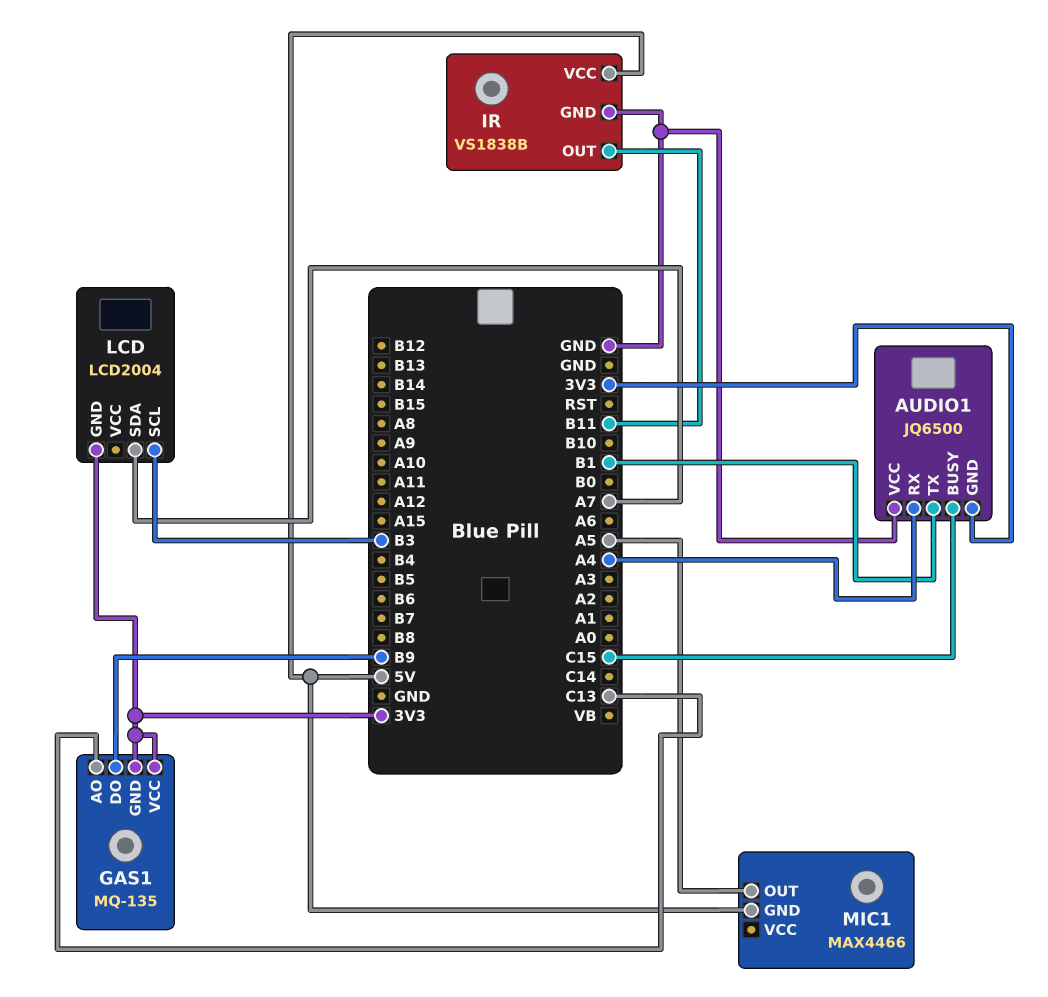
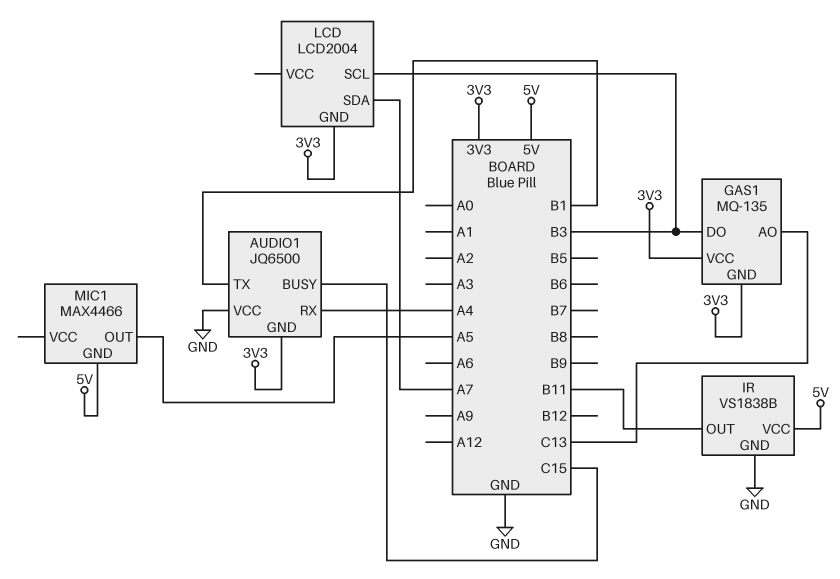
GAS1 pin DO: B9 -> B3

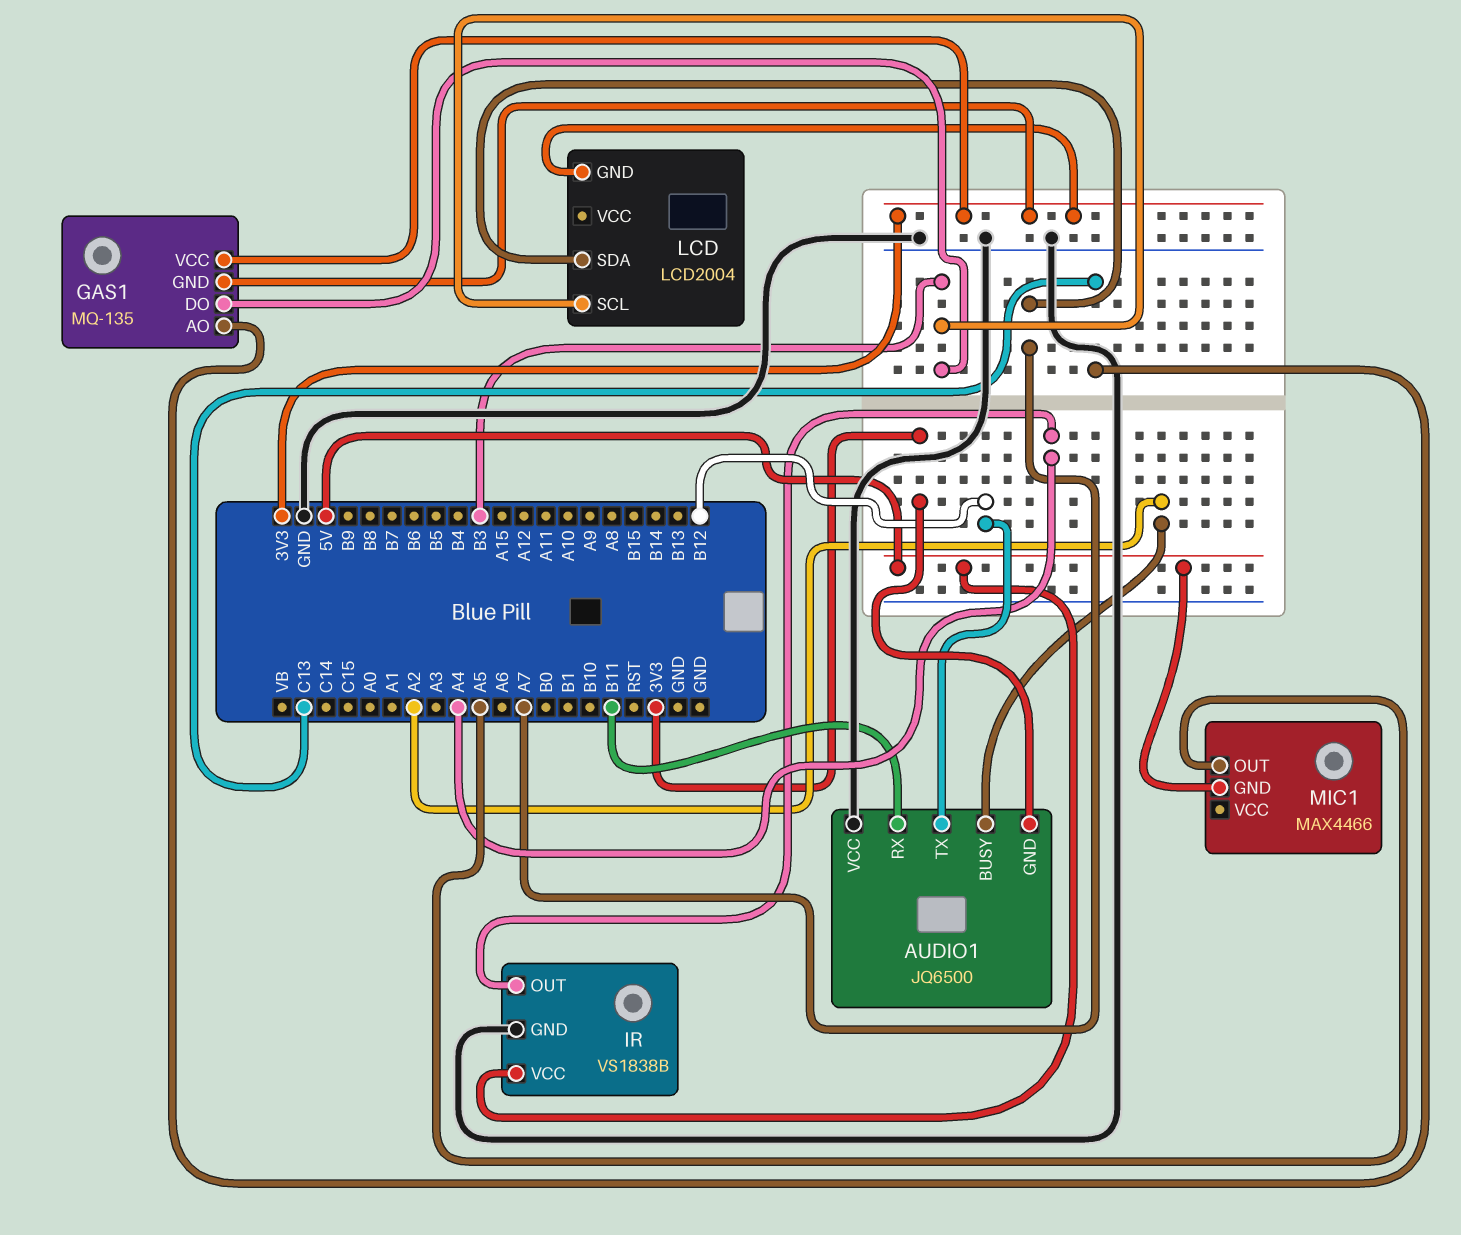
AUDIO1 pin BUSY: C15 -> A2
AUDIO1 pin RX: A4 -> B11
AUDIO1 pin TX: B1 -> B12
IR pin OUT: B11 -> A4

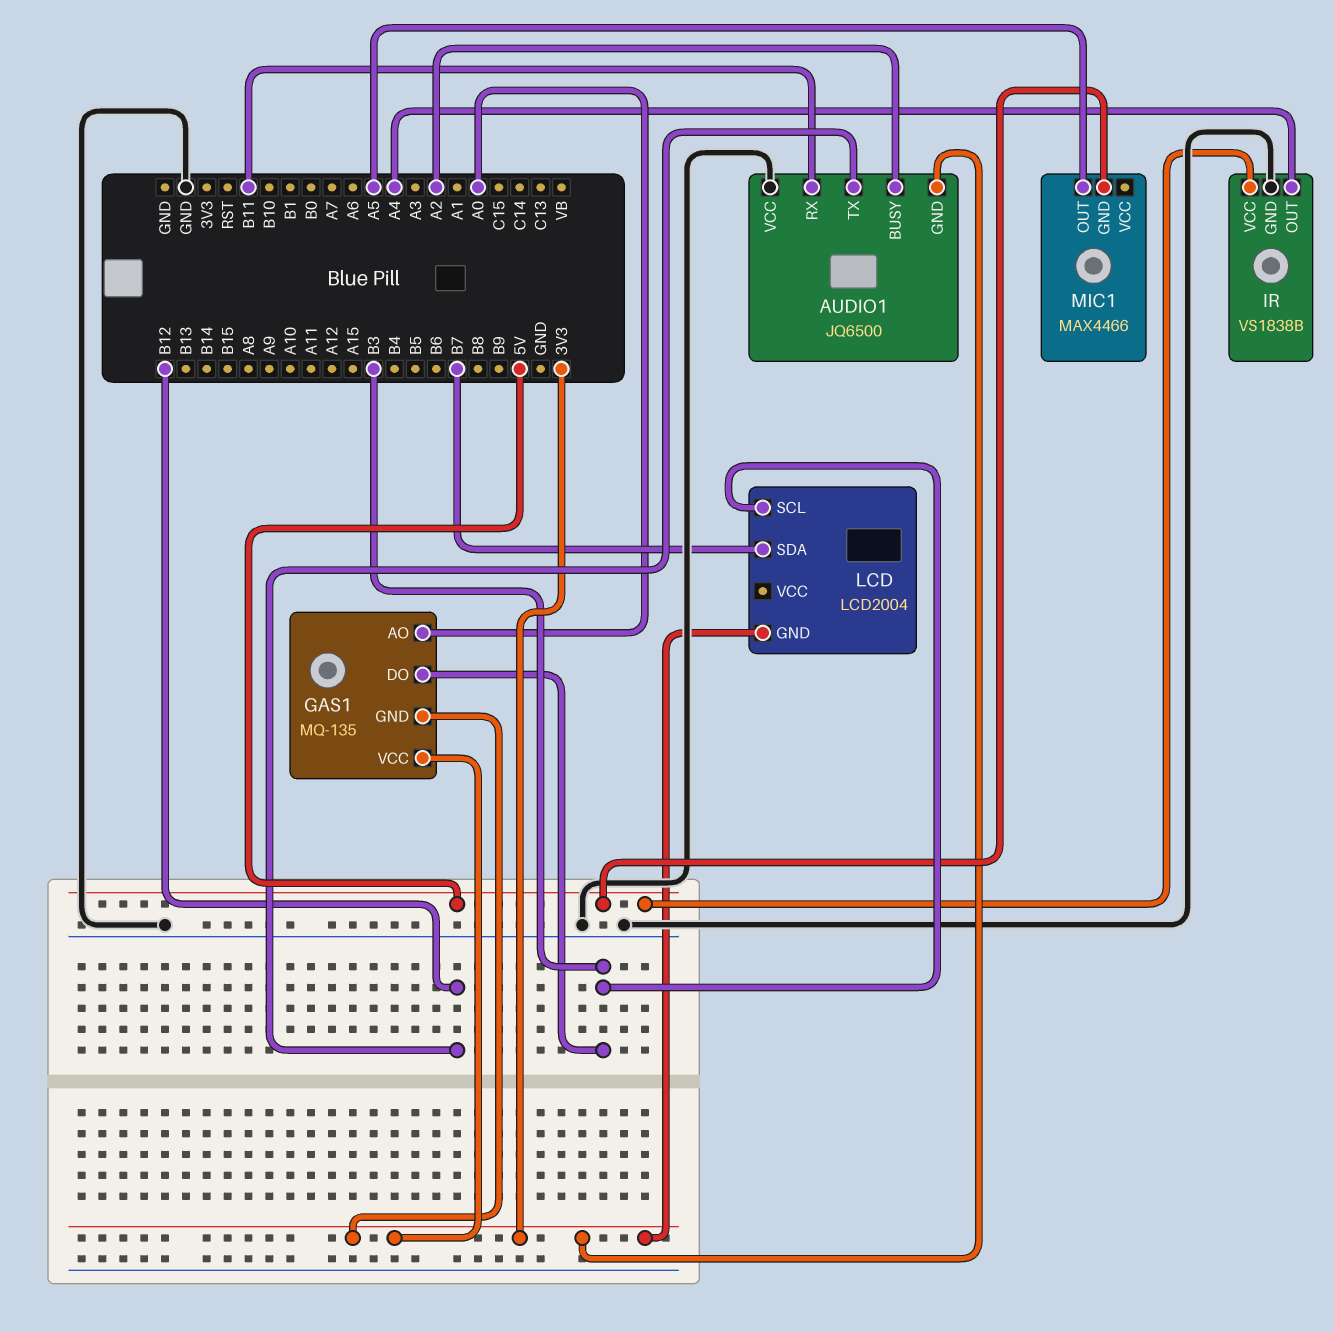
GAS1 pin AO: C13 -> A0
LCD pin SDA: A7 -> B7

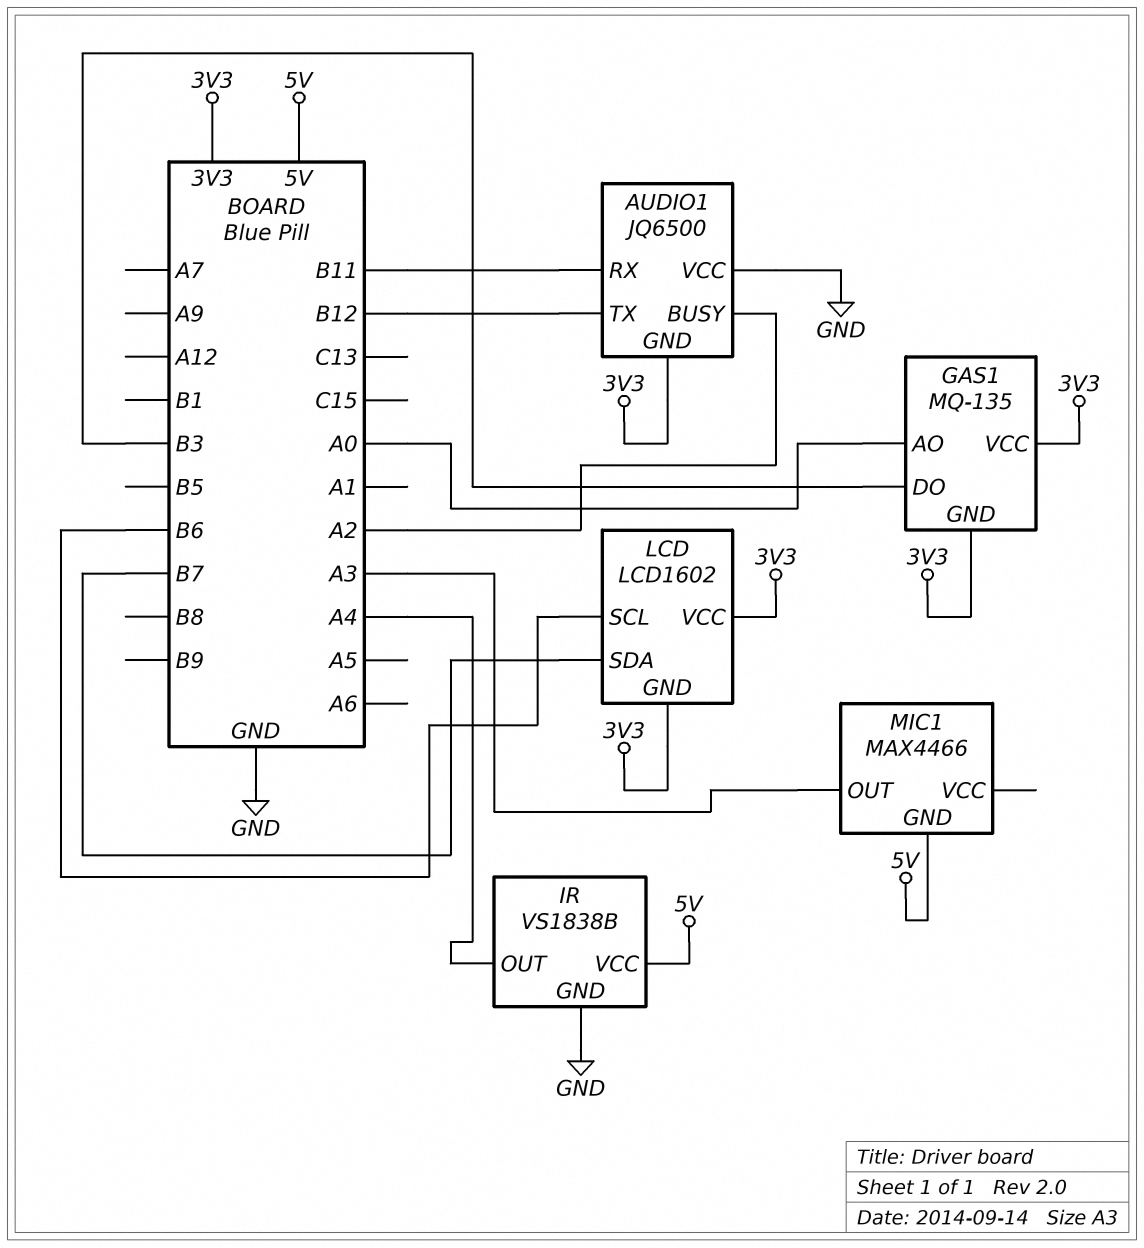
LCD: LCD2004 -> LCD1602
LCD pin SCL: B3 -> B6
LCD pin VCC: none -> 3V3
MIC1 pin OUT: A5 -> A3

